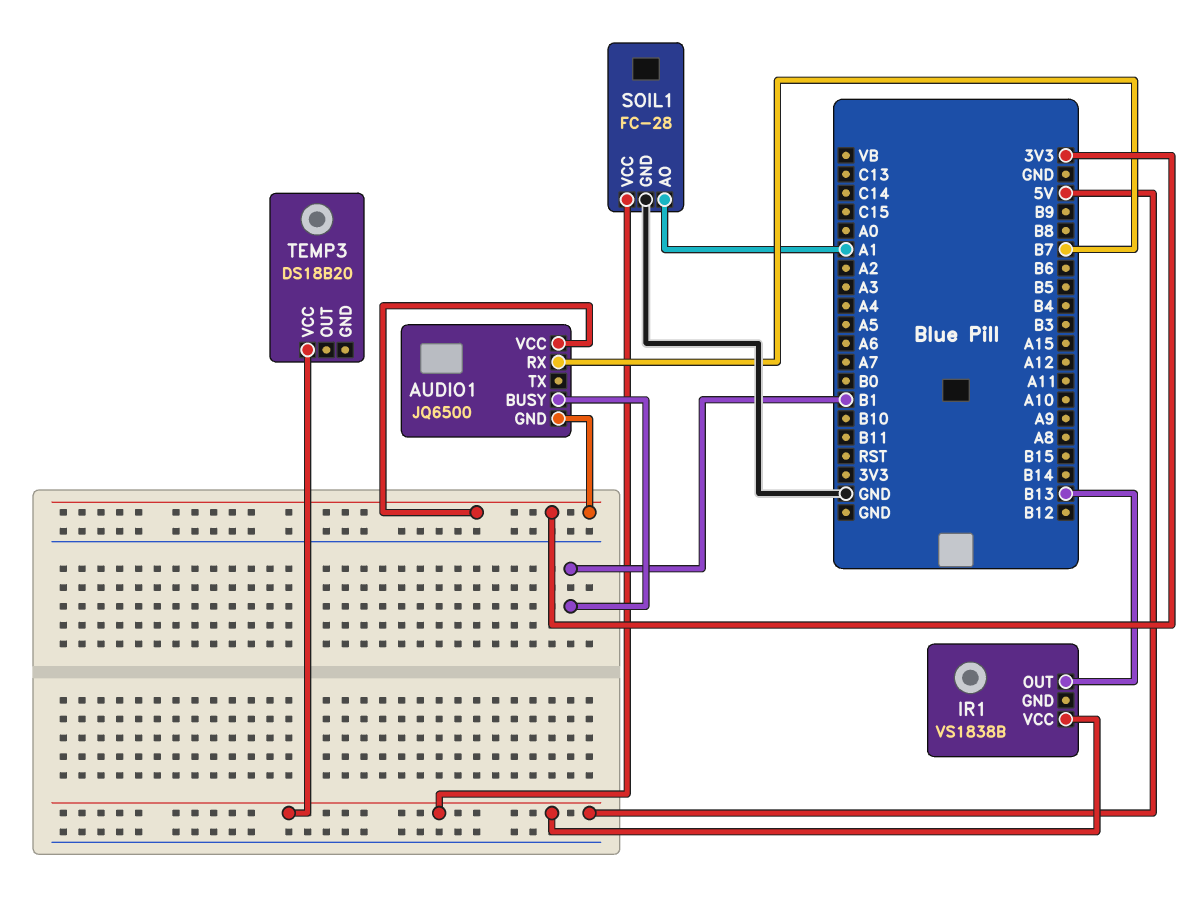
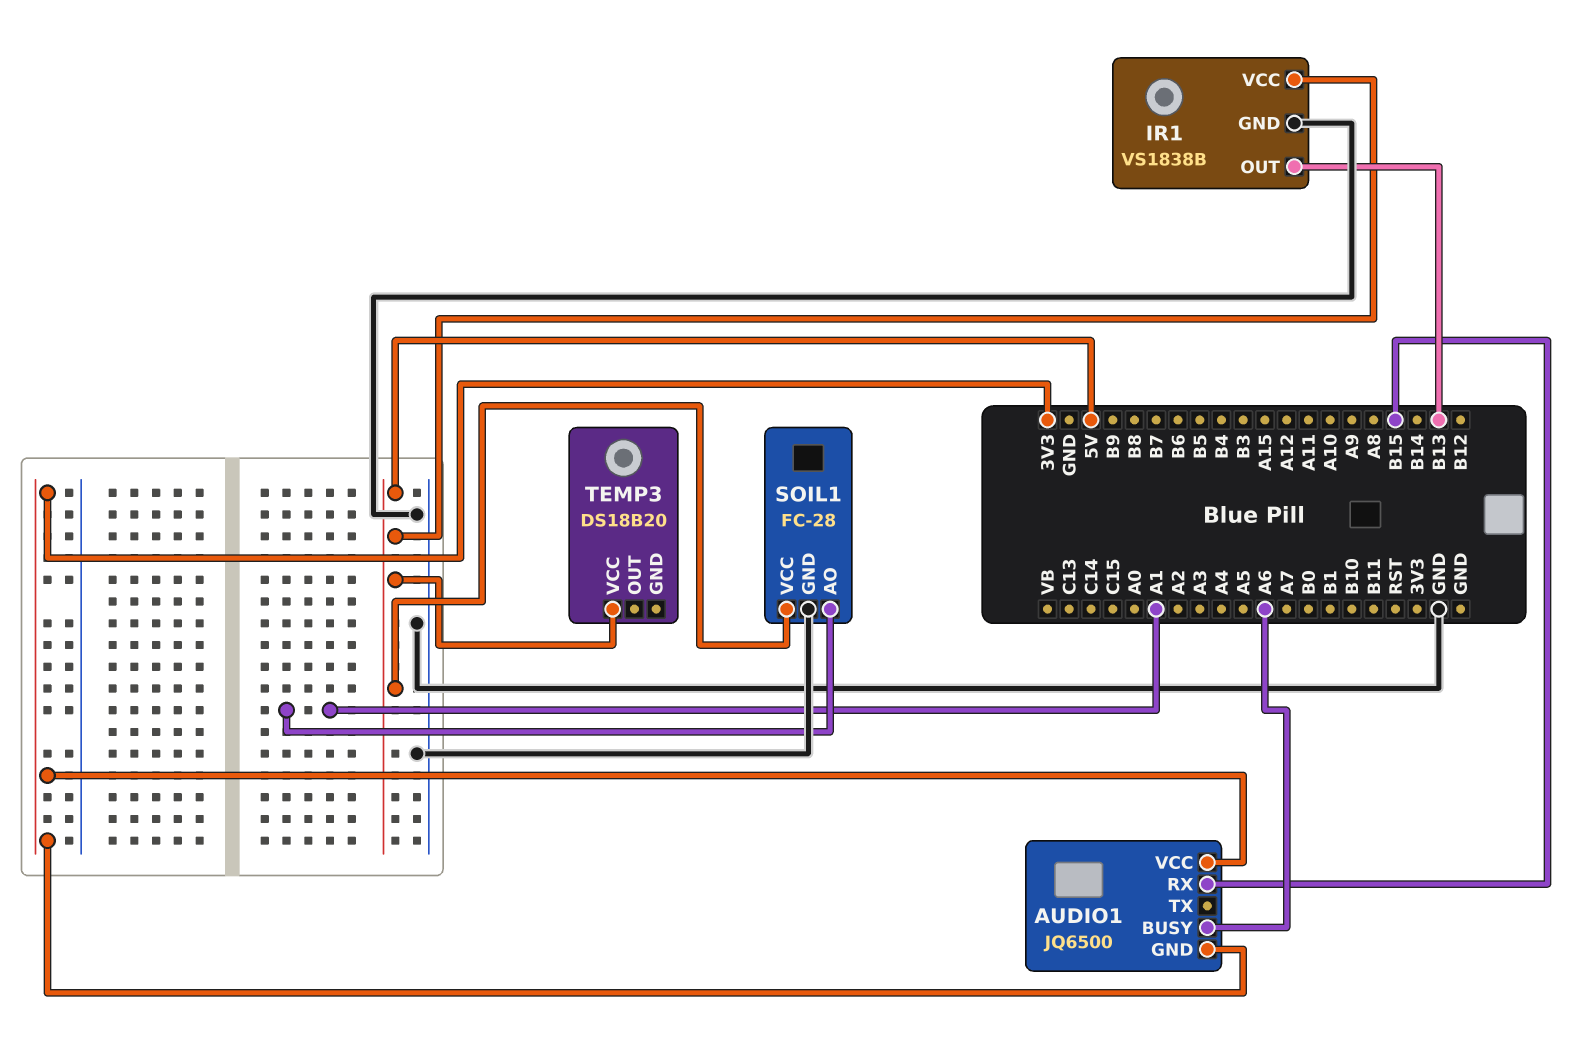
AUDIO1 pin BUSY: B1 -> A6
AUDIO1 pin RX: B7 -> B15
IR1 pin GND: none -> GND

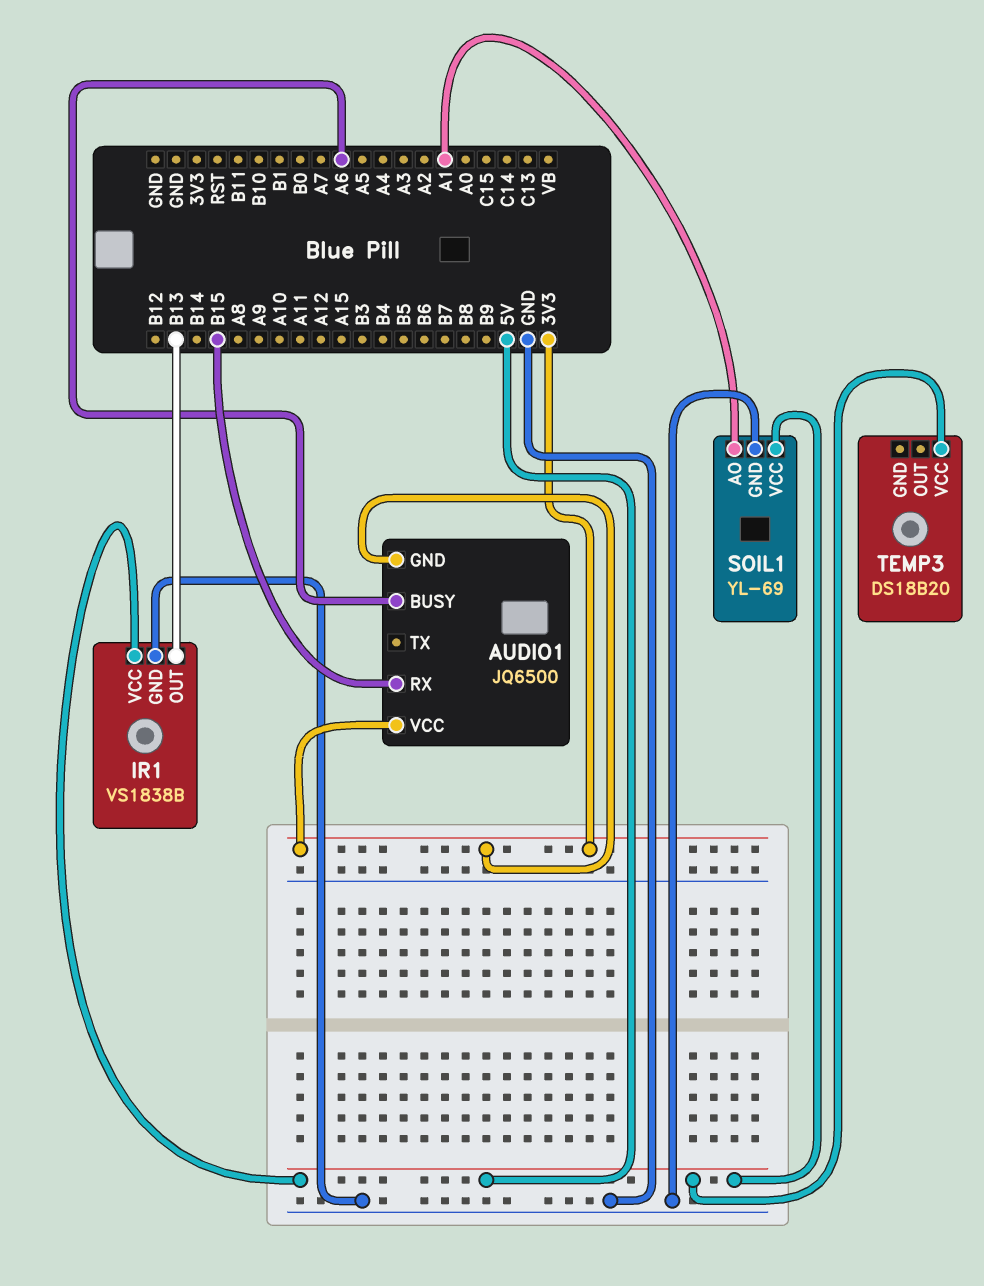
SOIL1: FC-28 -> YL-69

